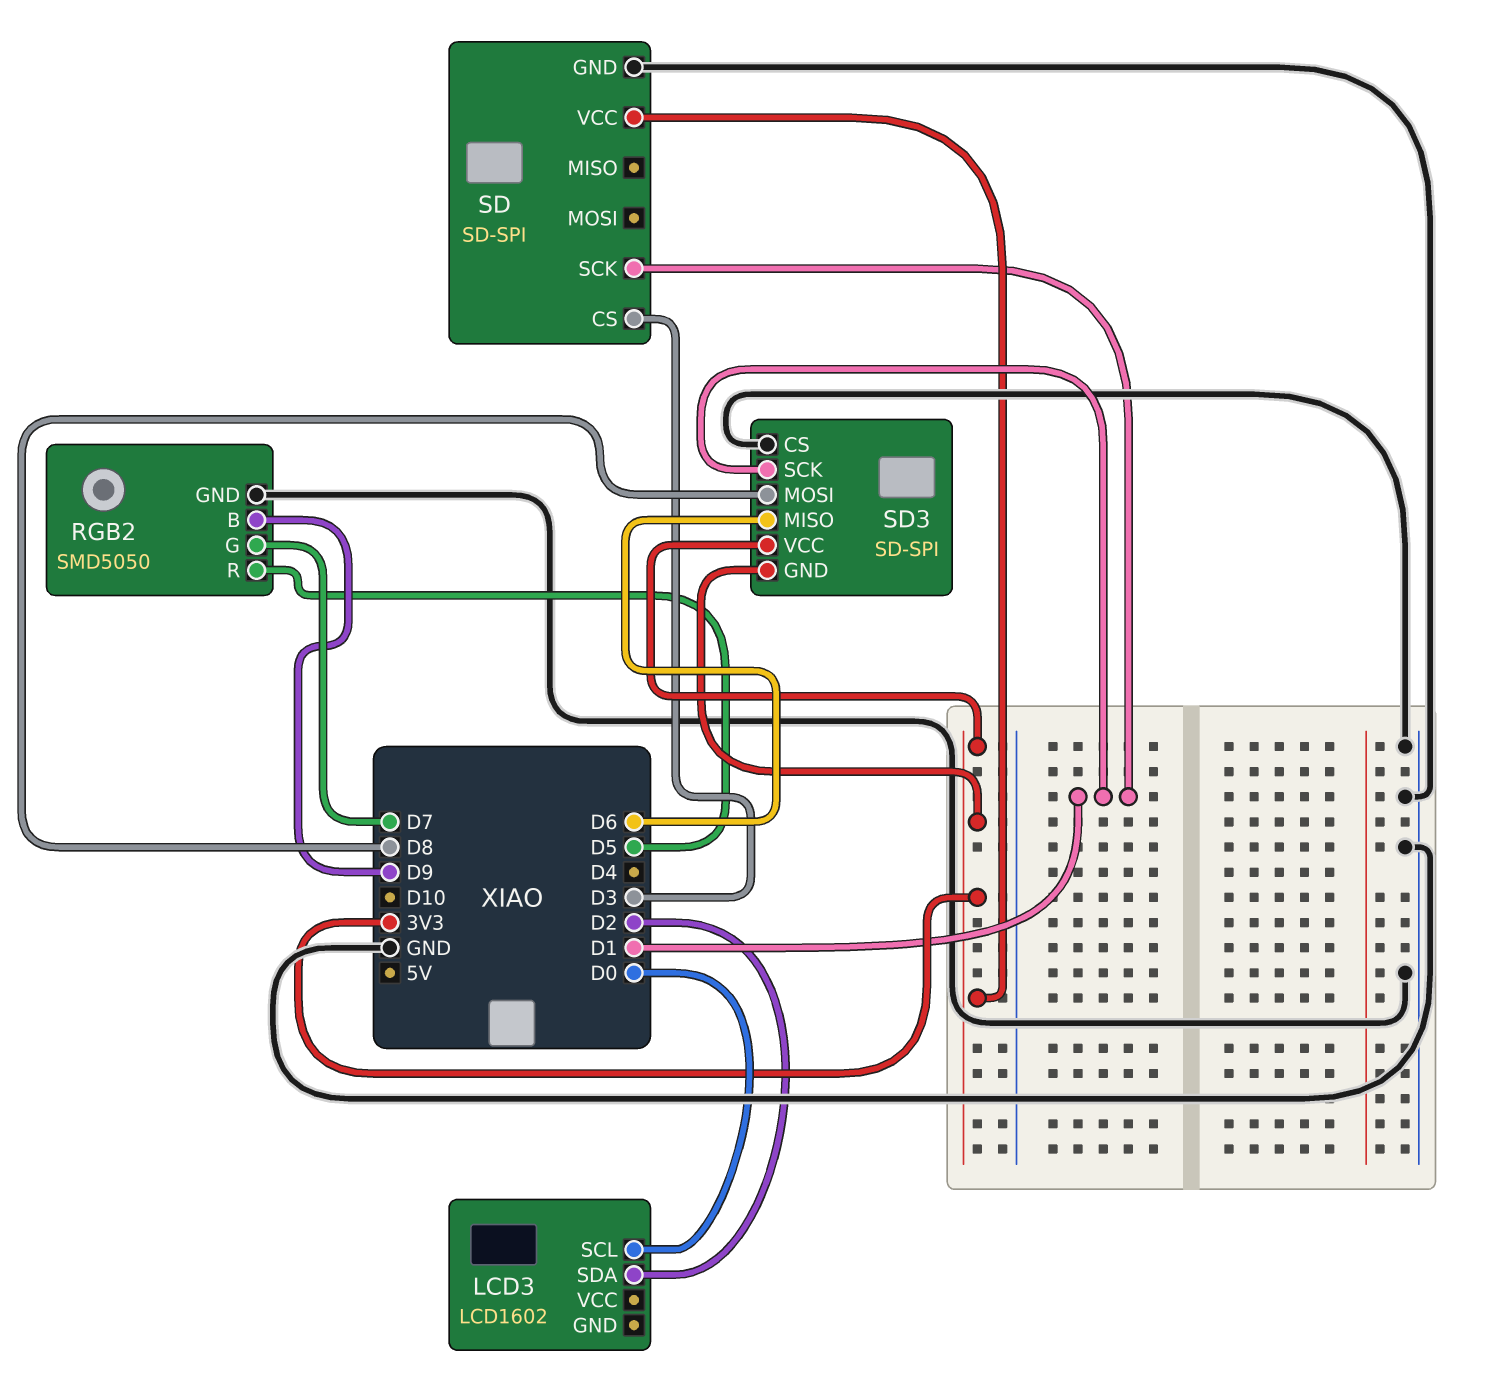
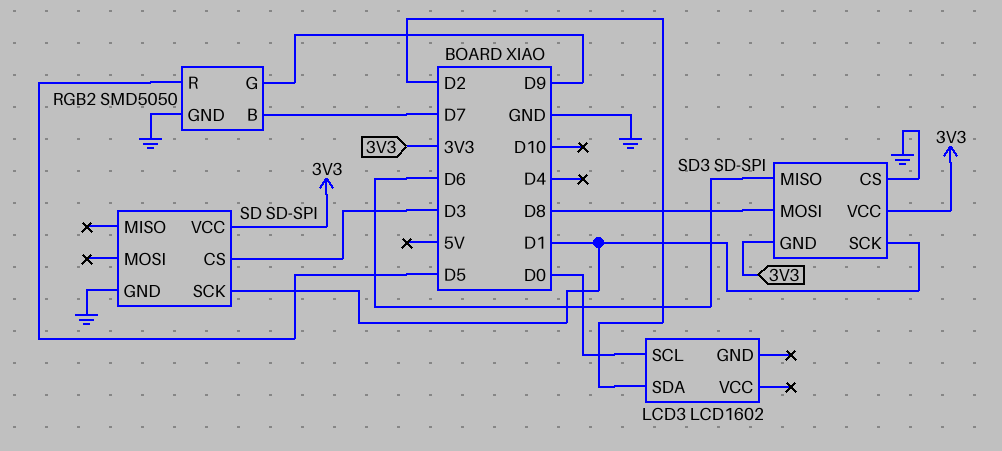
RGB2 pin B: D9 -> D7
RGB2 pin G: D7 -> D9

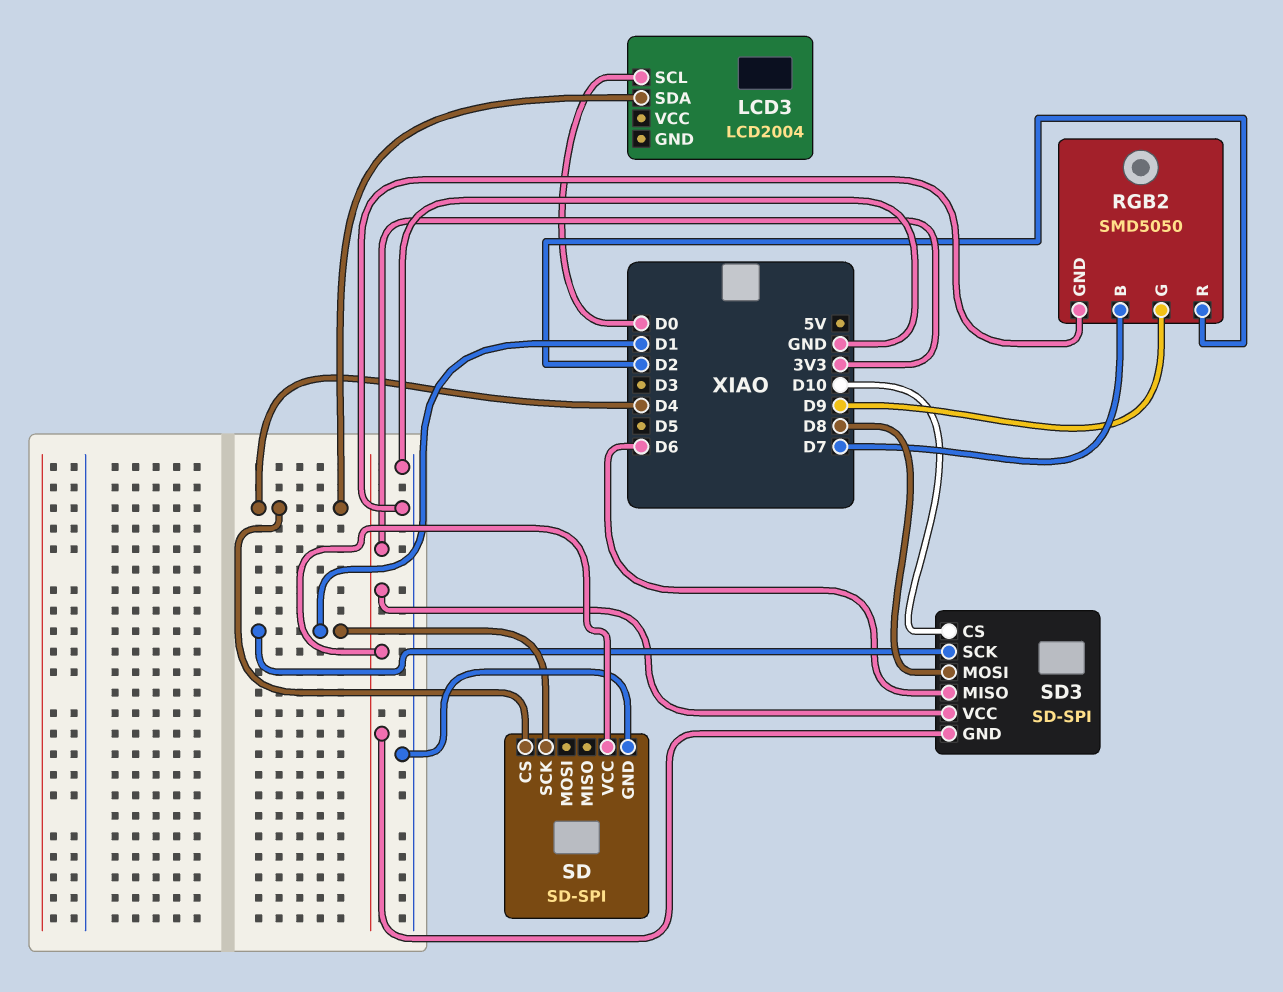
LCD3: LCD1602 -> LCD2004
LCD3 pin SDA: D2 -> D4
RGB2 pin R: D5 -> D2
SD pin CS: D3 -> D4
SD3 pin CS: GND -> D10

